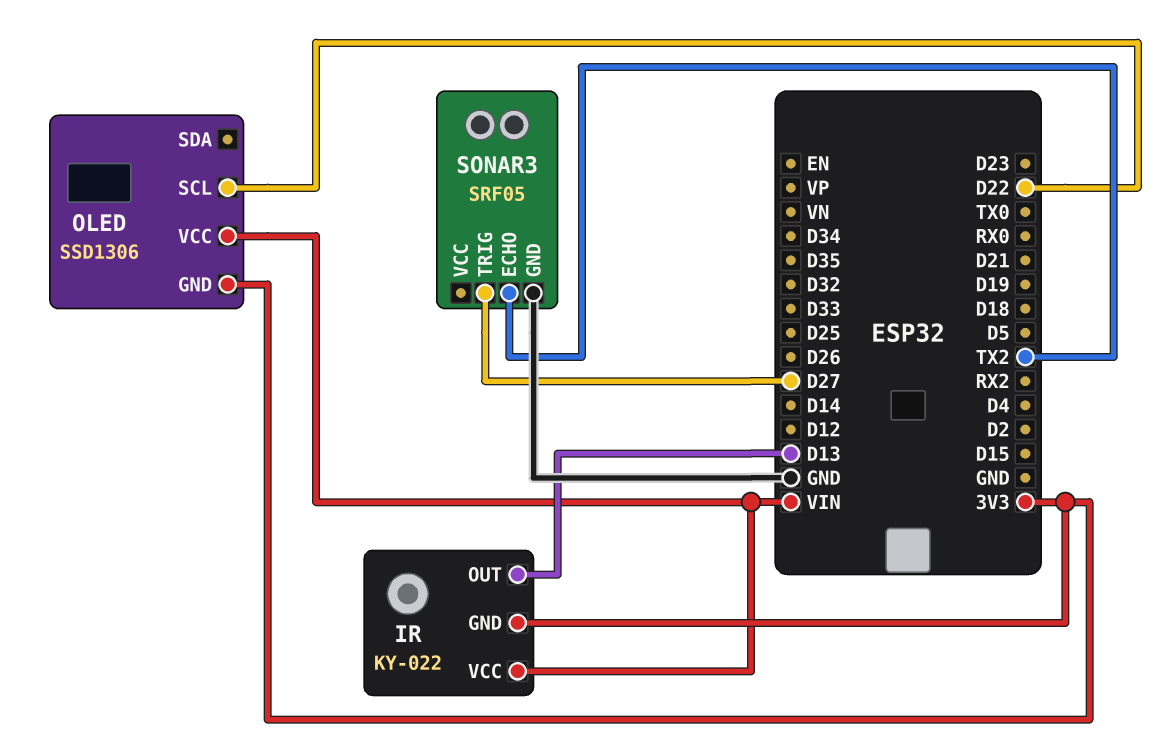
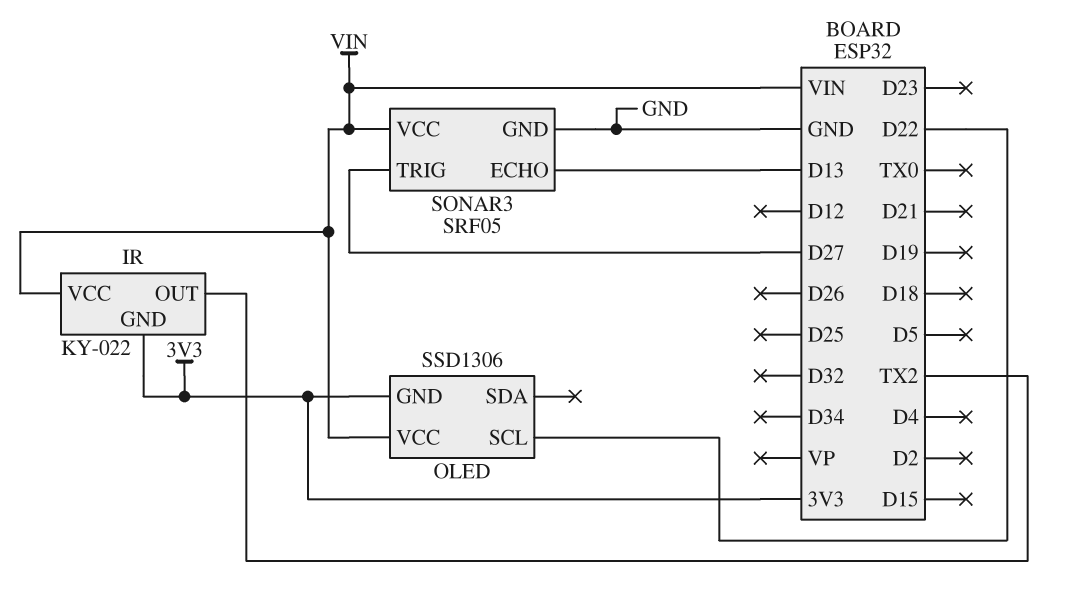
IR pin OUT: D13 -> TX2
SONAR3 pin ECHO: TX2 -> D13
SONAR3 pin VCC: none -> VIN

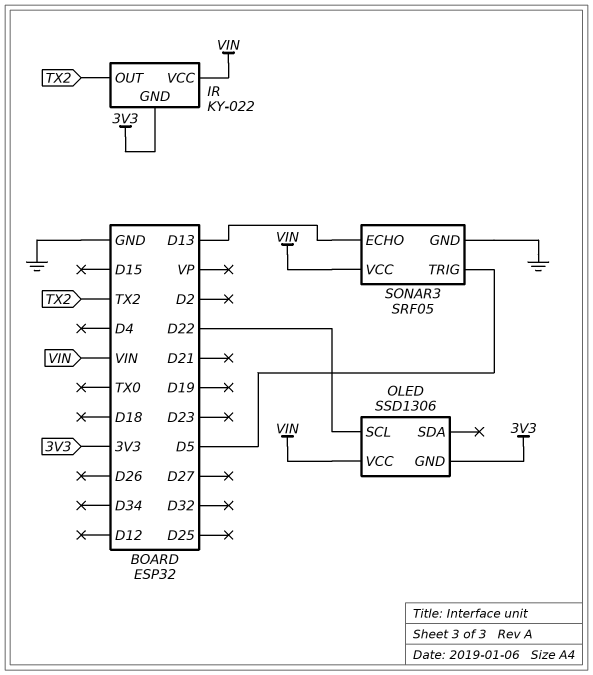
SONAR3 pin TRIG: D27 -> D5

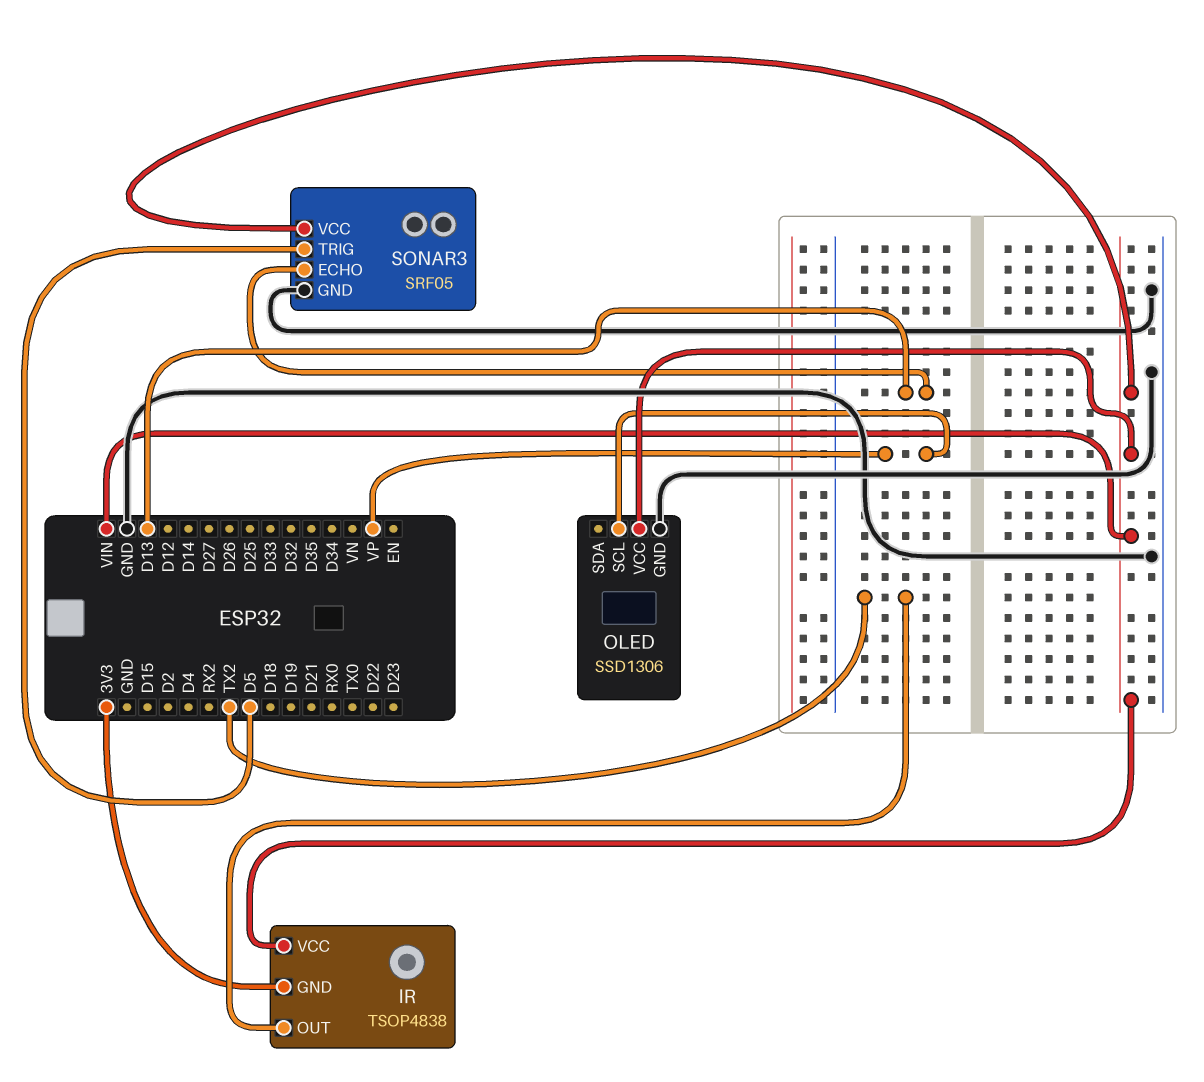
IR: KY-022 -> TSOP4838
OLED pin GND: 3V3 -> GND
OLED pin SCL: D22 -> VP

